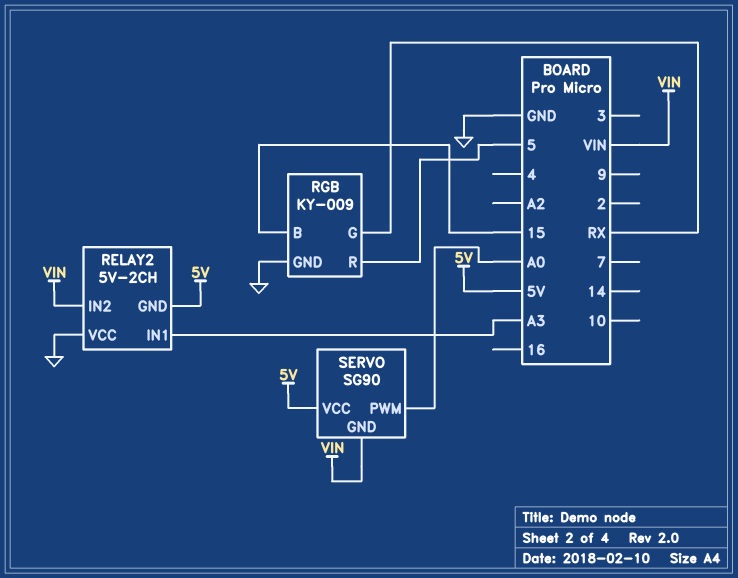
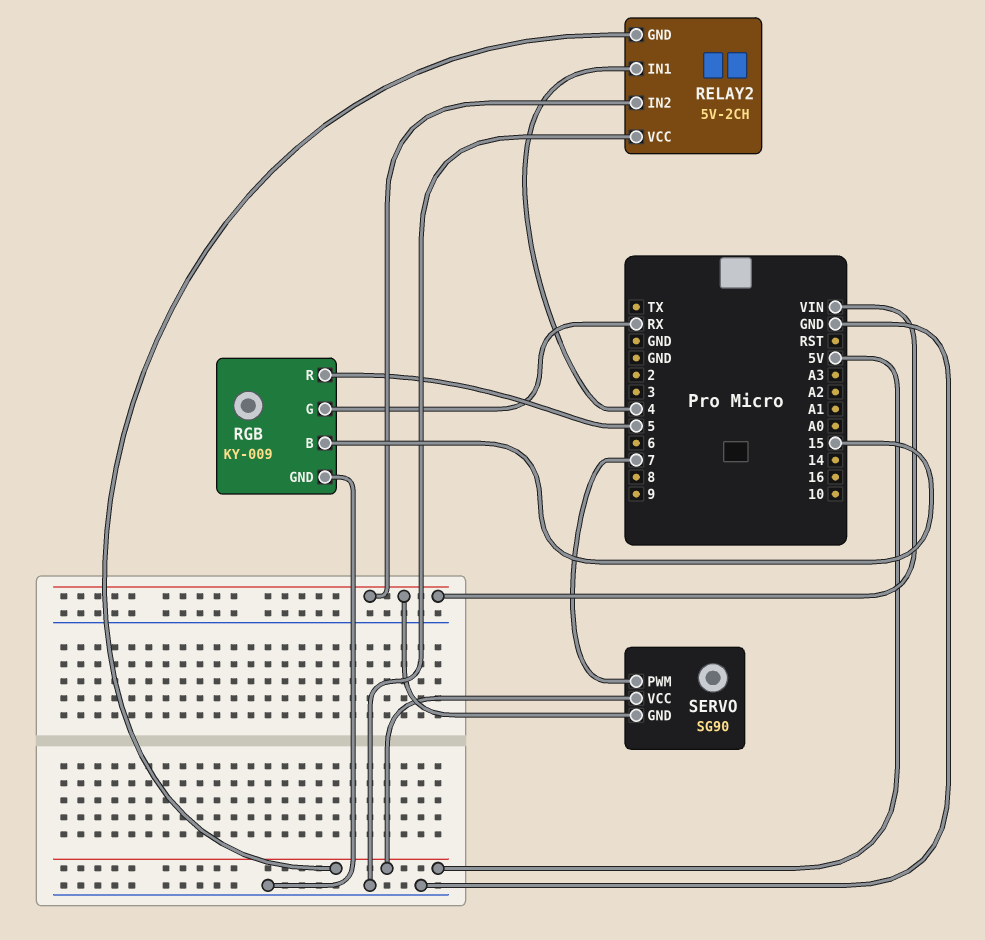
RELAY2 pin IN1: A3 -> 4
SERVO pin PWM: A0 -> 7

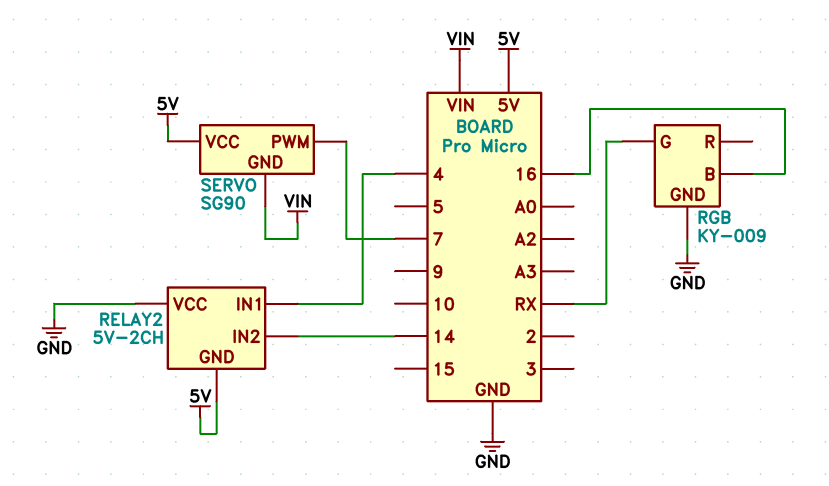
RELAY2 pin IN2: VIN -> 14
RGB pin B: 15 -> 16
RGB pin R: 5 -> none

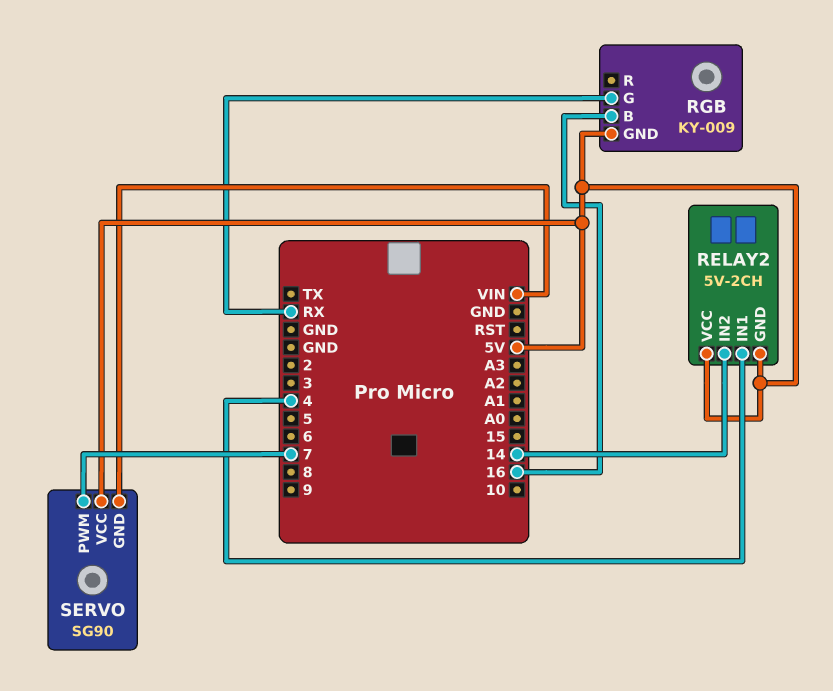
RELAY2 pin VCC: GND -> 5V
RGB pin GND: GND -> 5V

